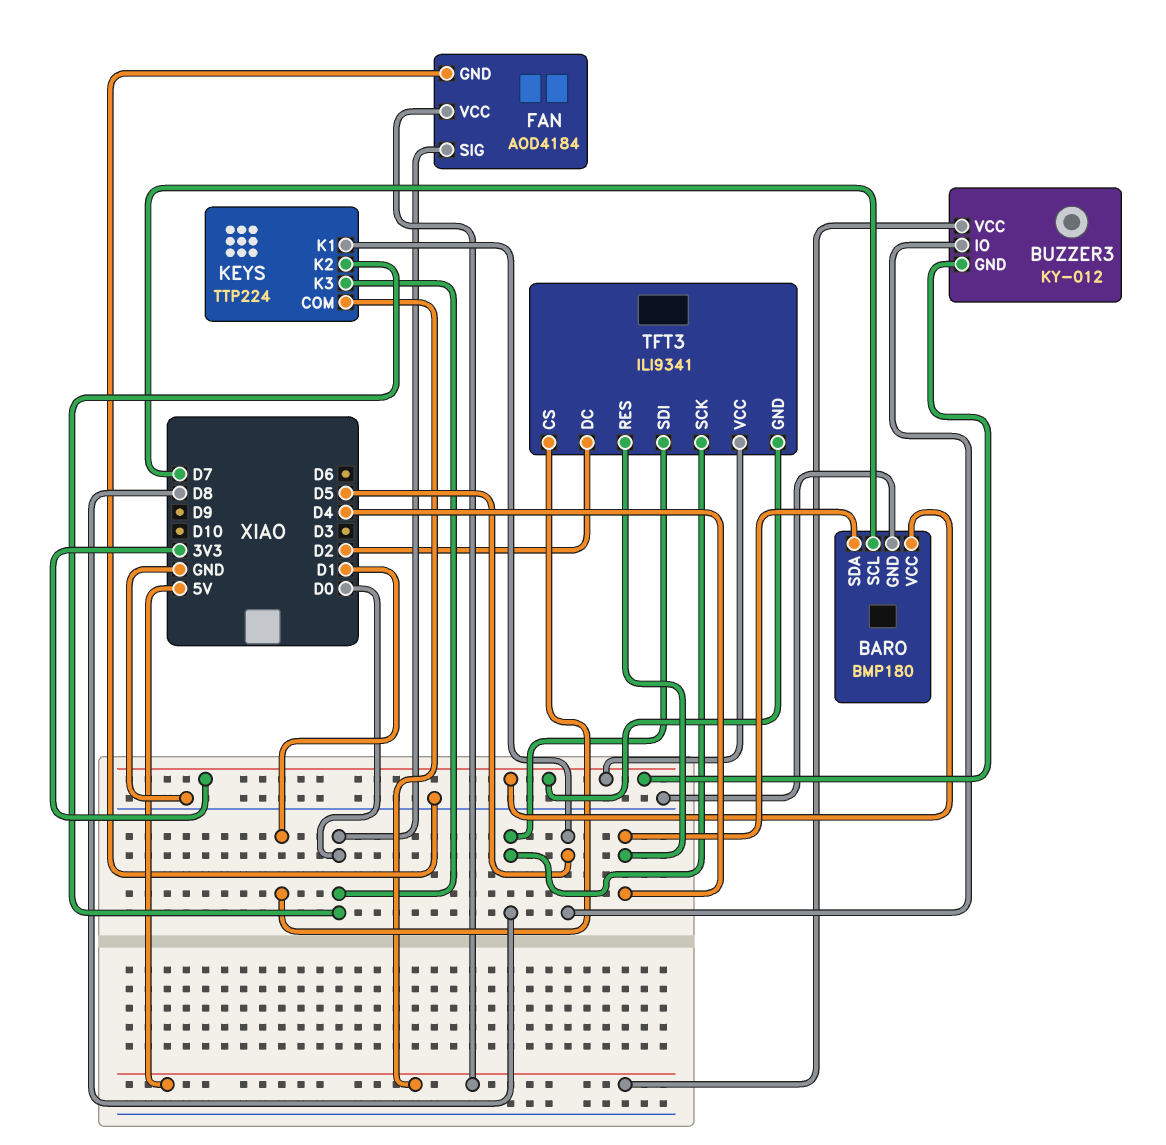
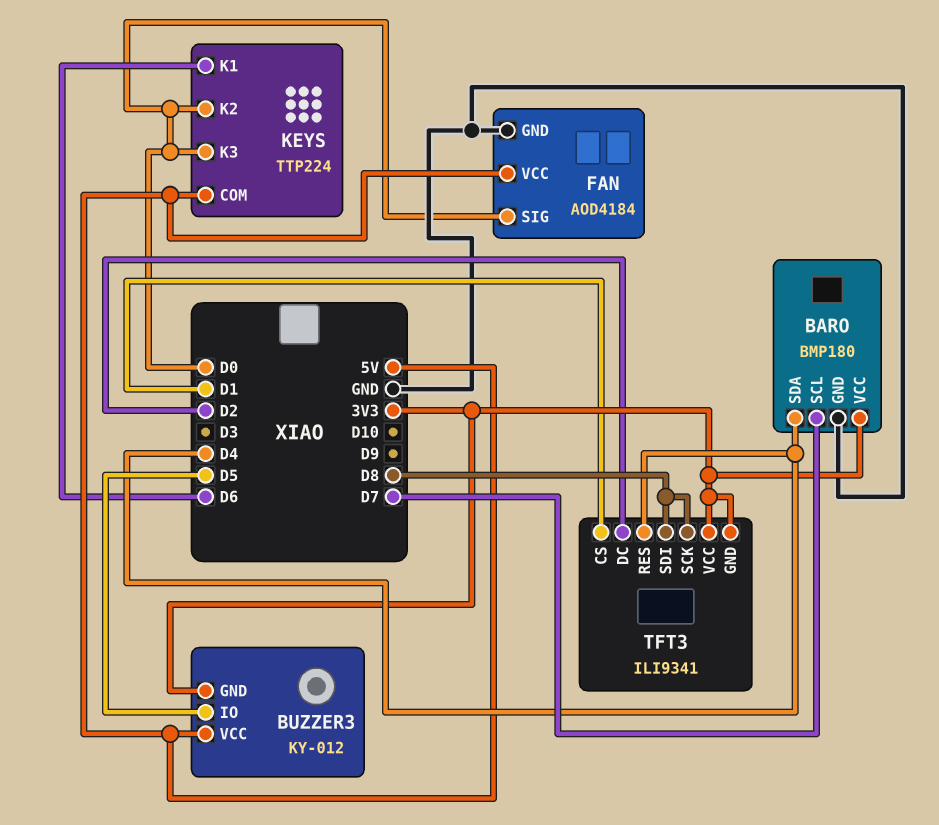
KEYS pin K1: D5 -> D6

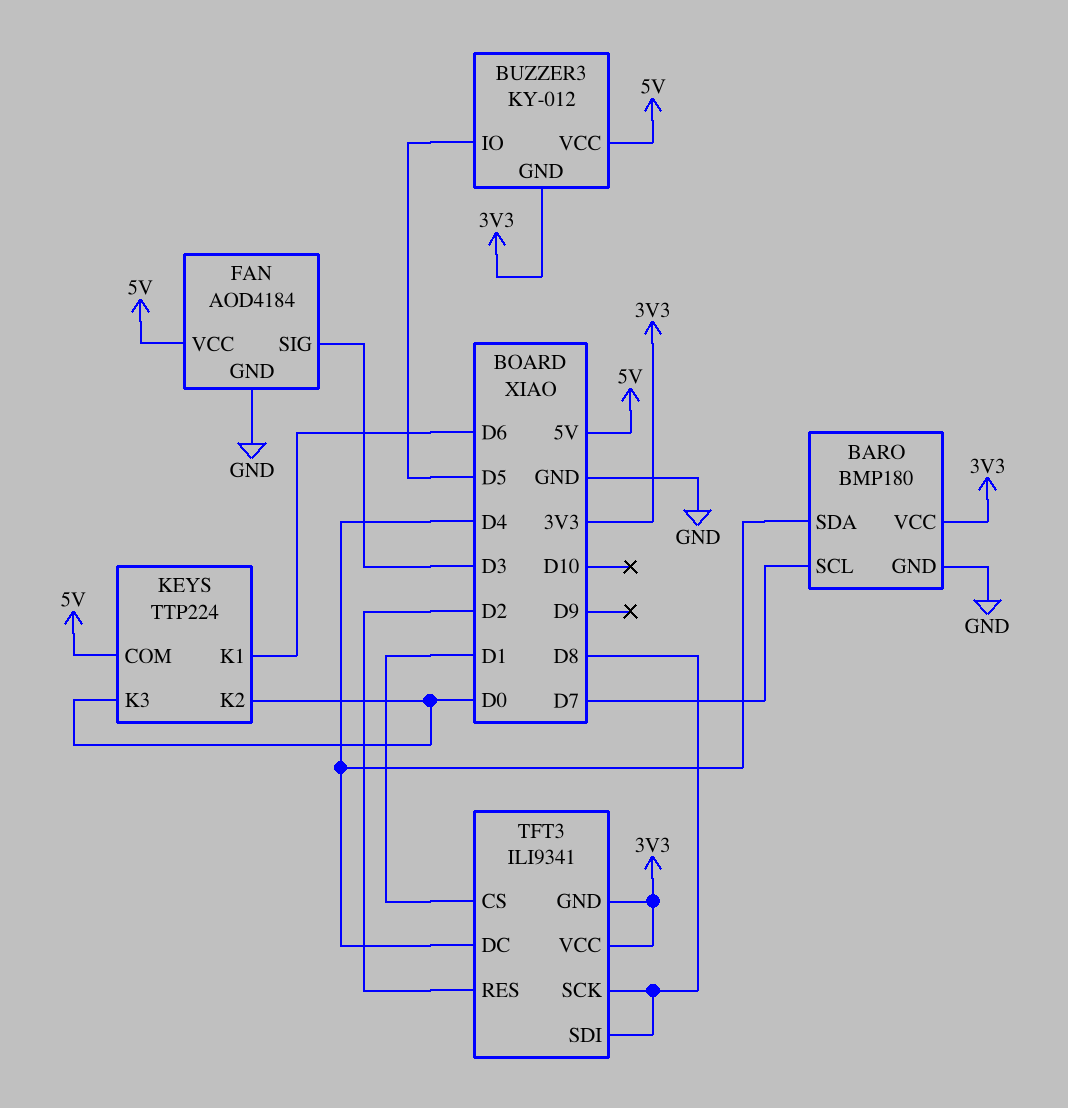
FAN pin SIG: D0 -> D3
TFT3 pin DC: D2 -> D4
TFT3 pin RES: D4 -> D2

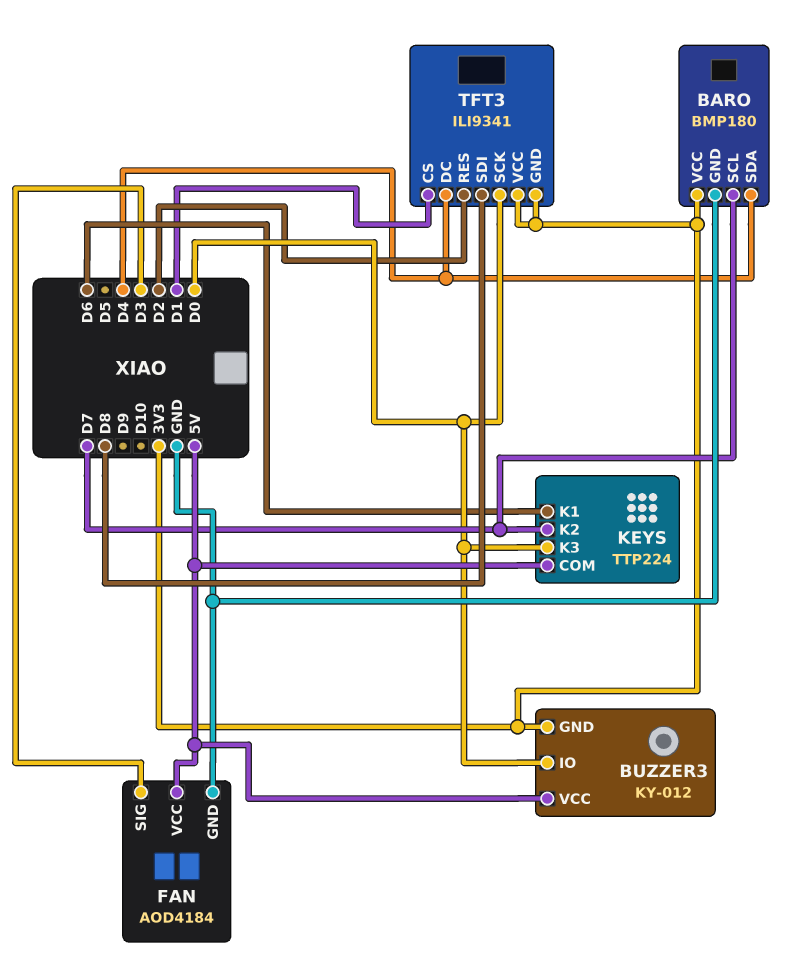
BUZZER3 pin IO: D5 -> D0
KEYS pin K2: D0 -> D7
TFT3 pin SCK: D8 -> D0

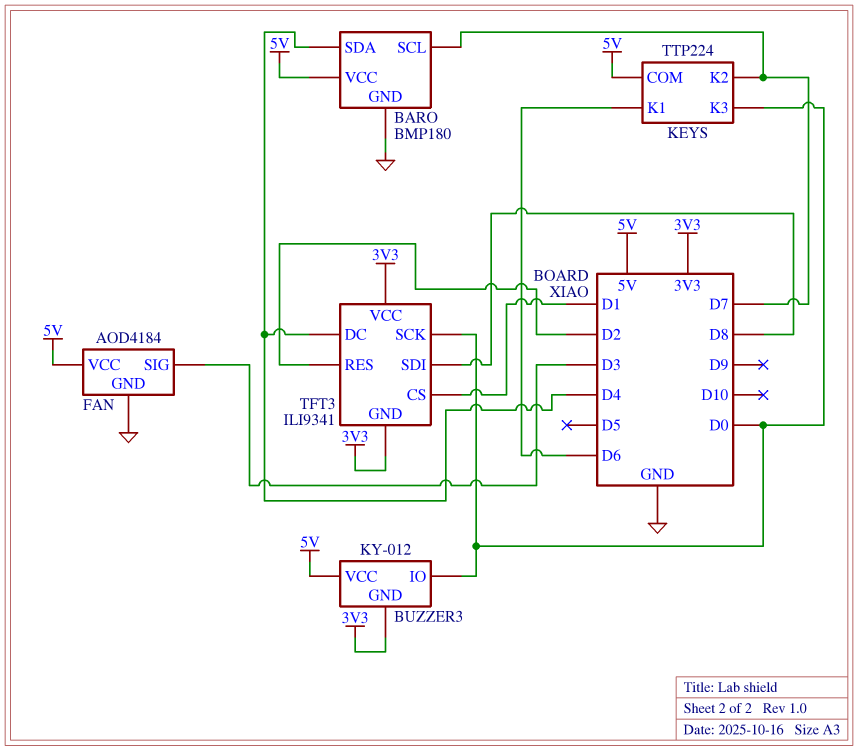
BARO pin VCC: 3V3 -> 5V

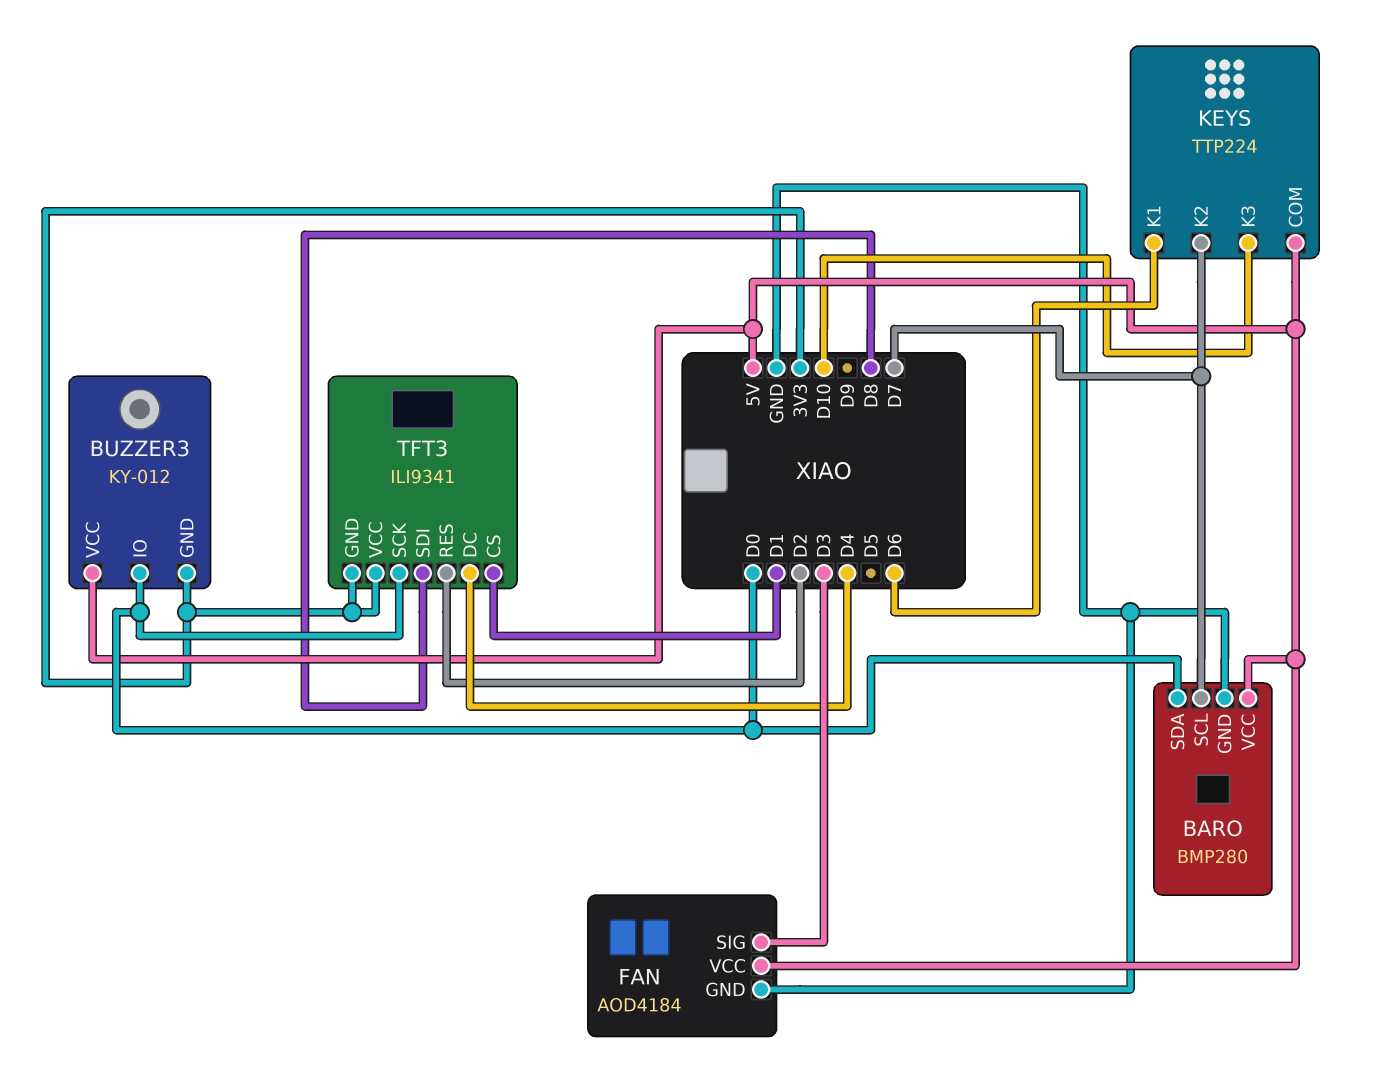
BARO: BMP180 -> BMP280
BARO pin SDA: D4 -> D0
KEYS pin K3: D0 -> D10

